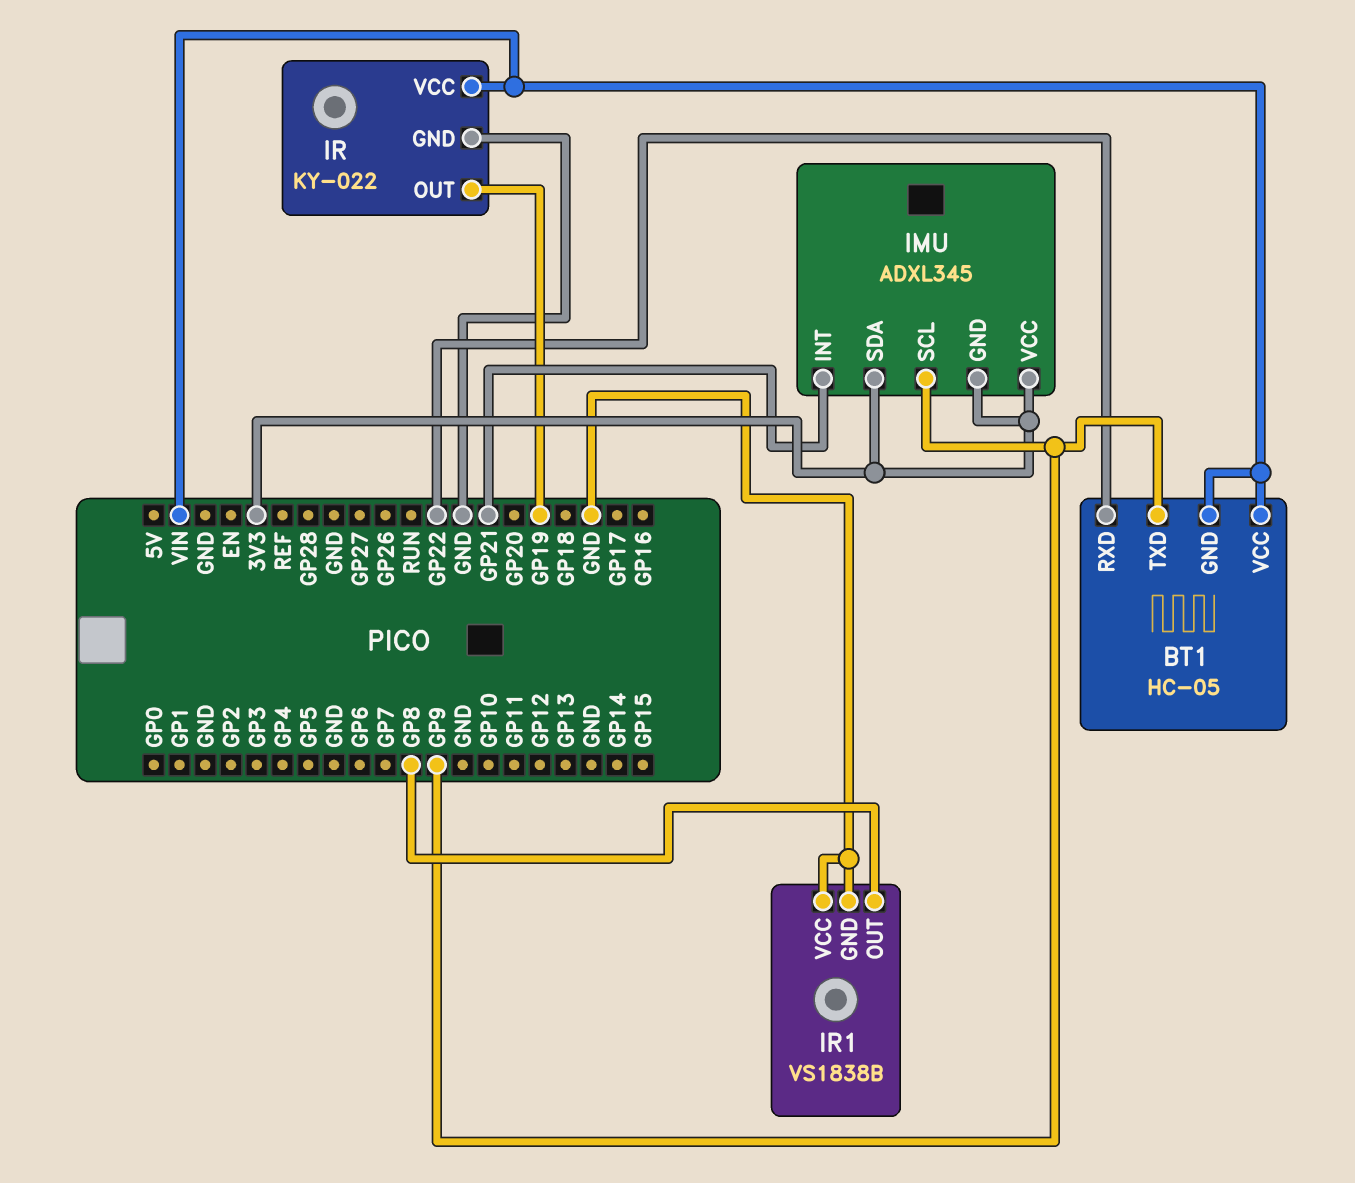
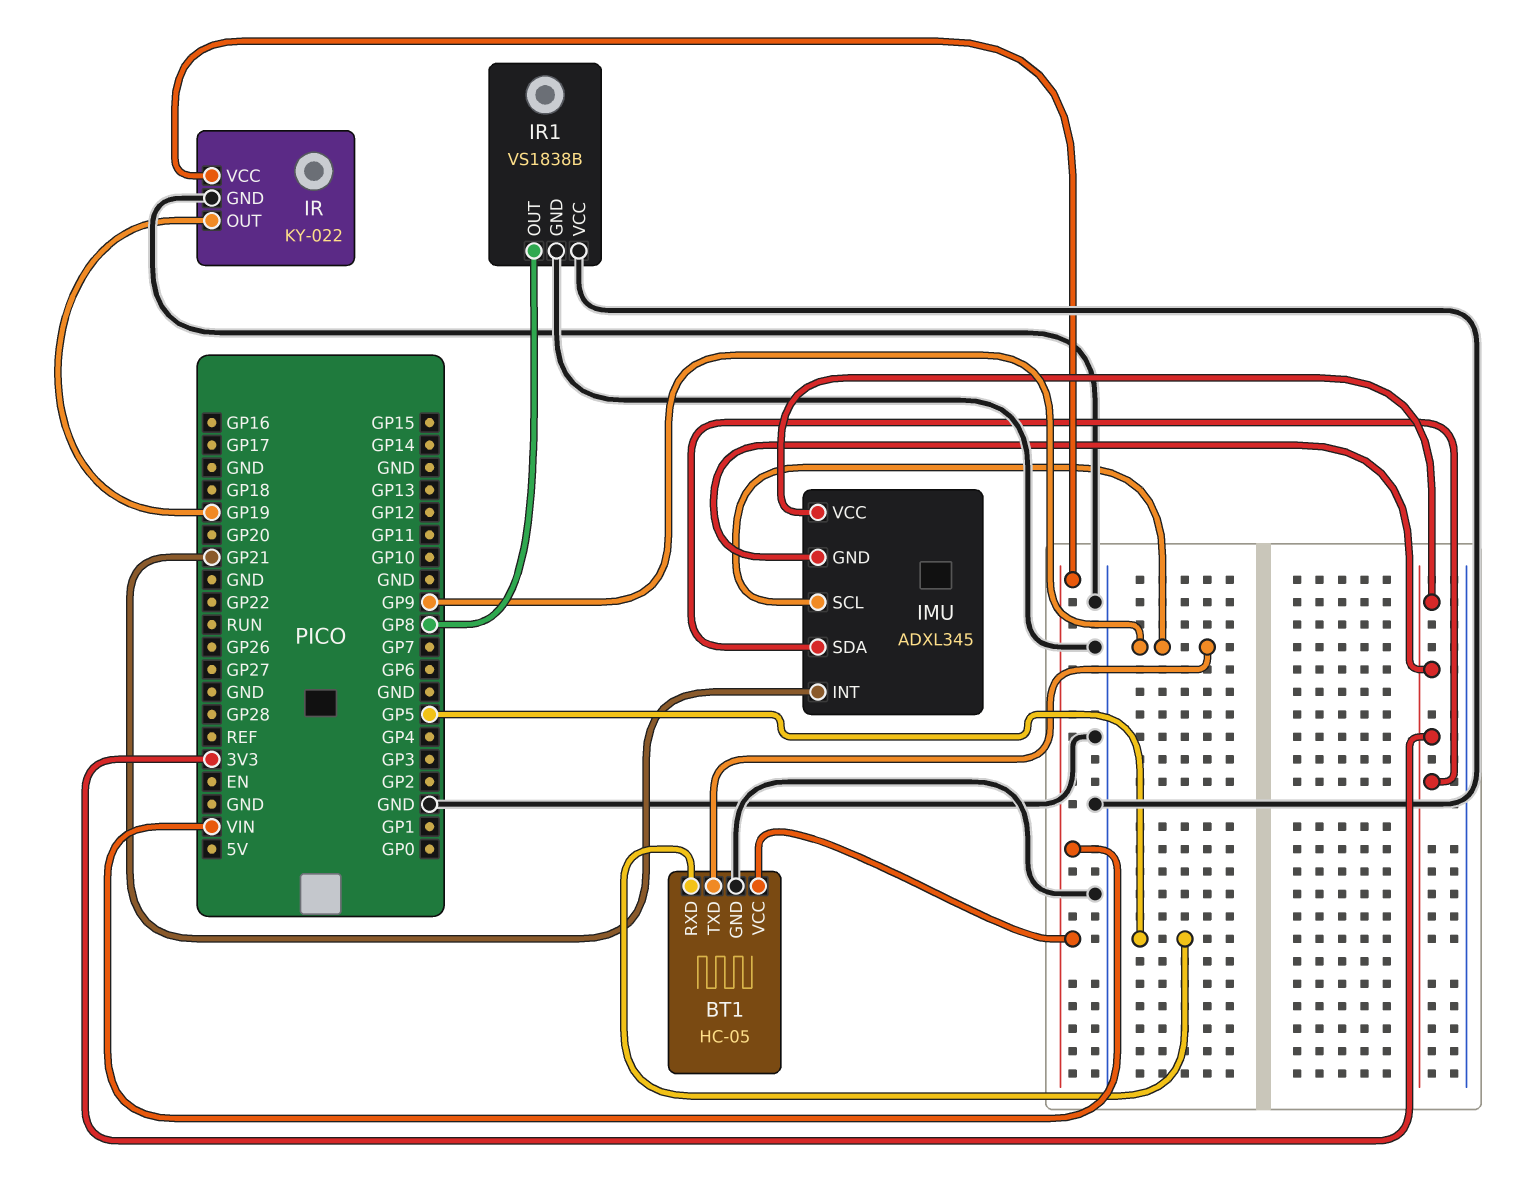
BT1 pin GND: VIN -> GND
BT1 pin RXD: GP22 -> GP5

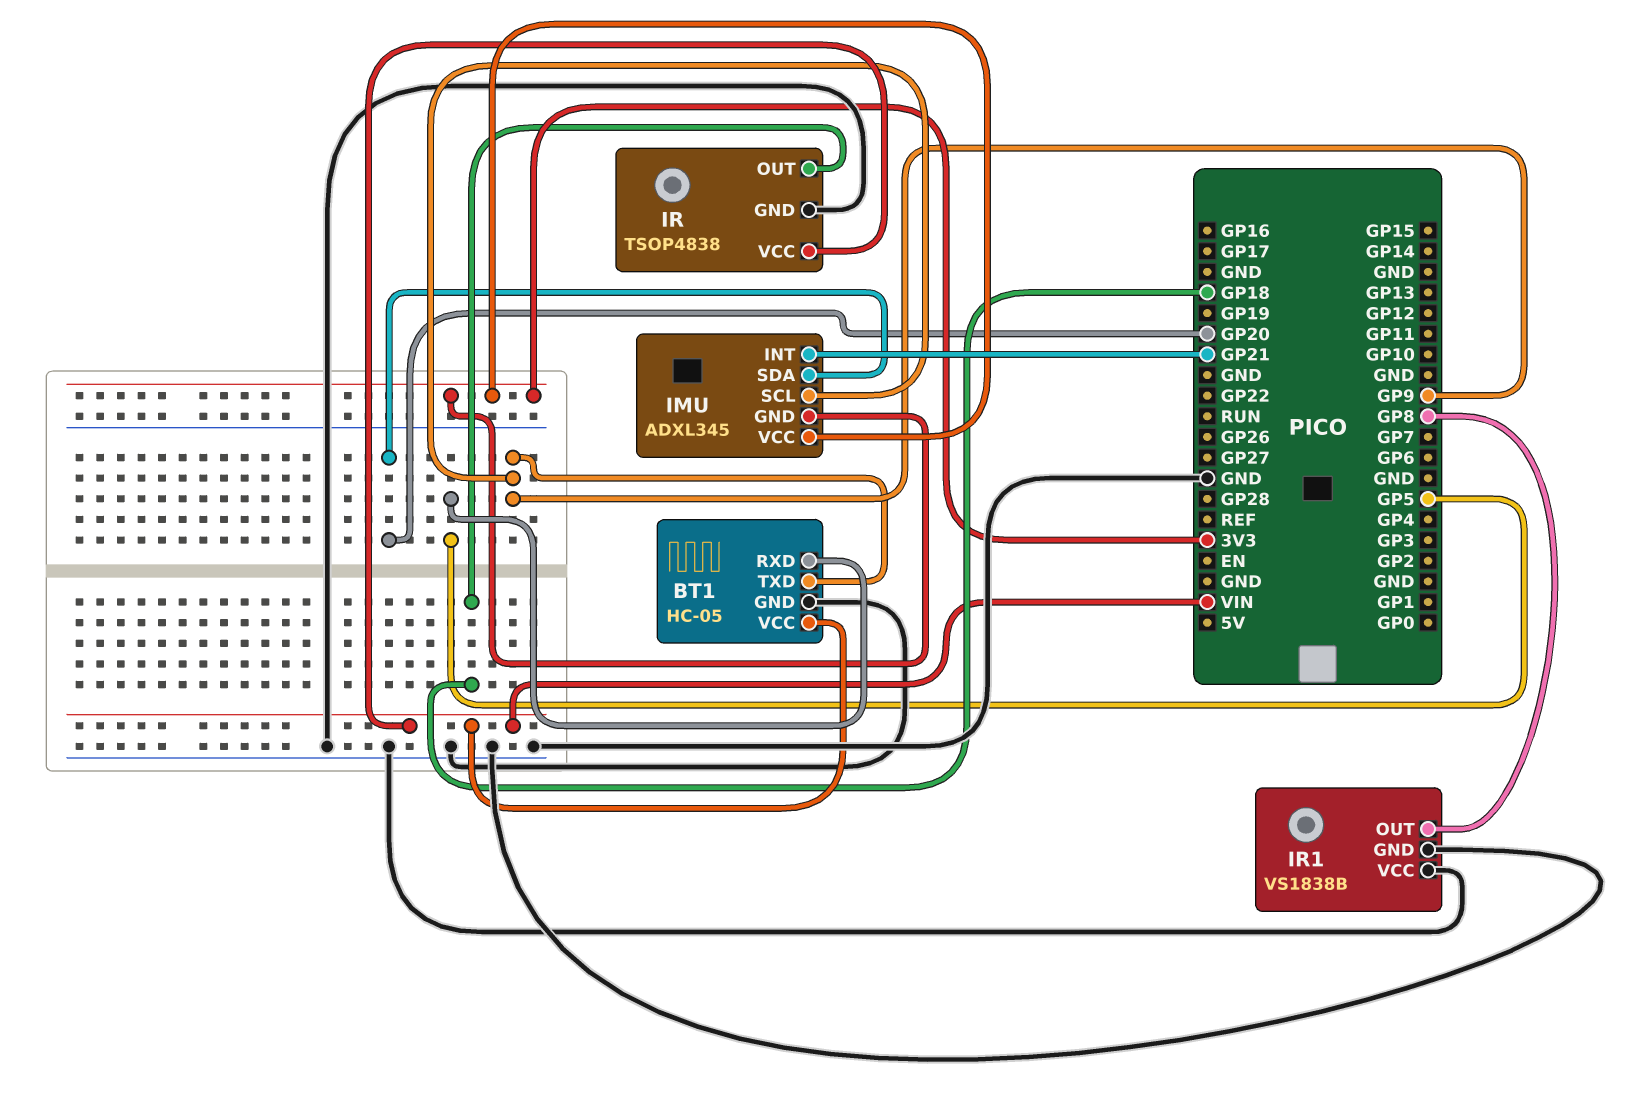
IMU pin SDA: 3V3 -> GP20
IR: KY-022 -> TSOP4838
IR pin OUT: GP19 -> GP18

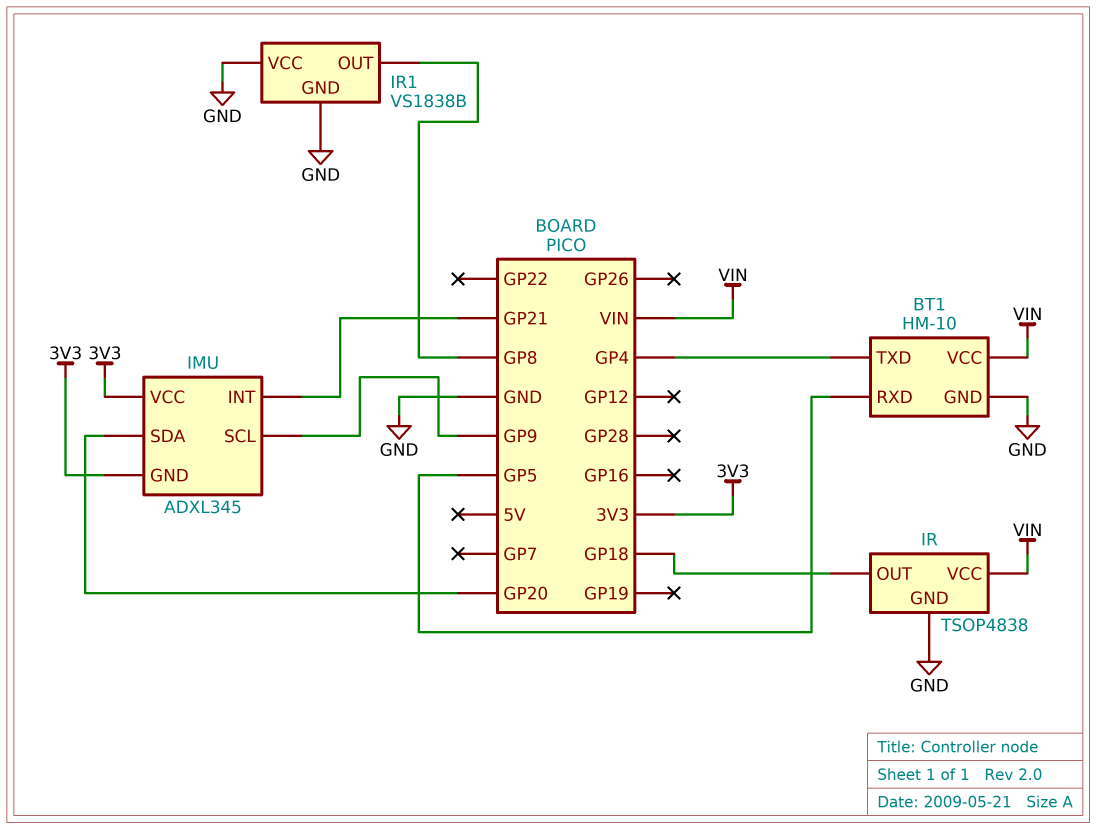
BT1: HC-05 -> HM-10
BT1 pin TXD: GP9 -> GP4

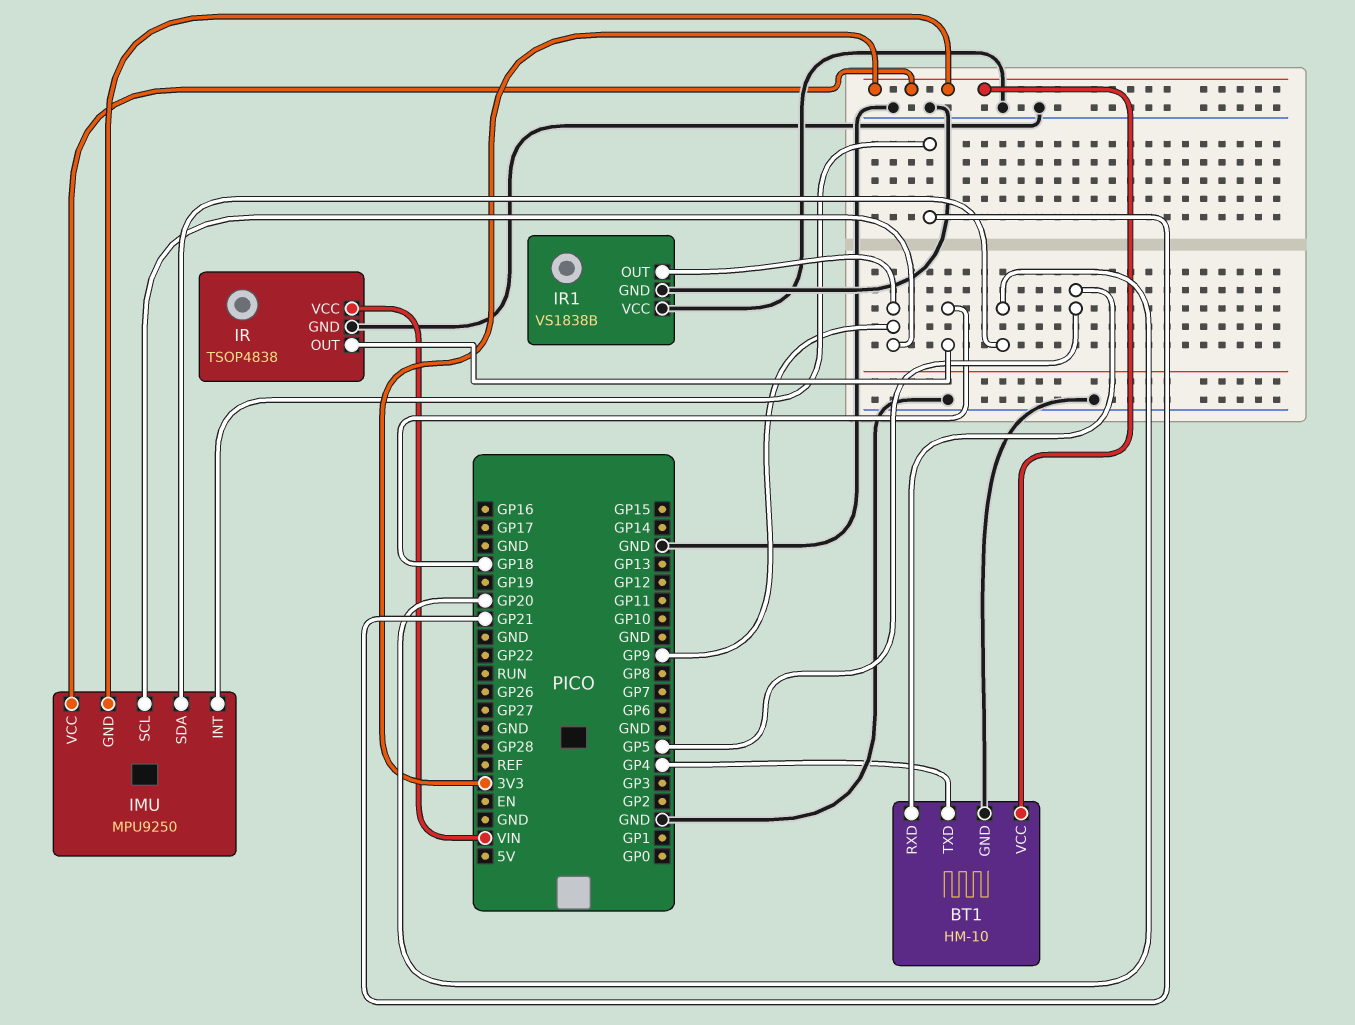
BT1 pin VCC: VIN -> 3V3
IMU: ADXL345 -> MPU9250
IR1 pin OUT: GP8 -> GP9

